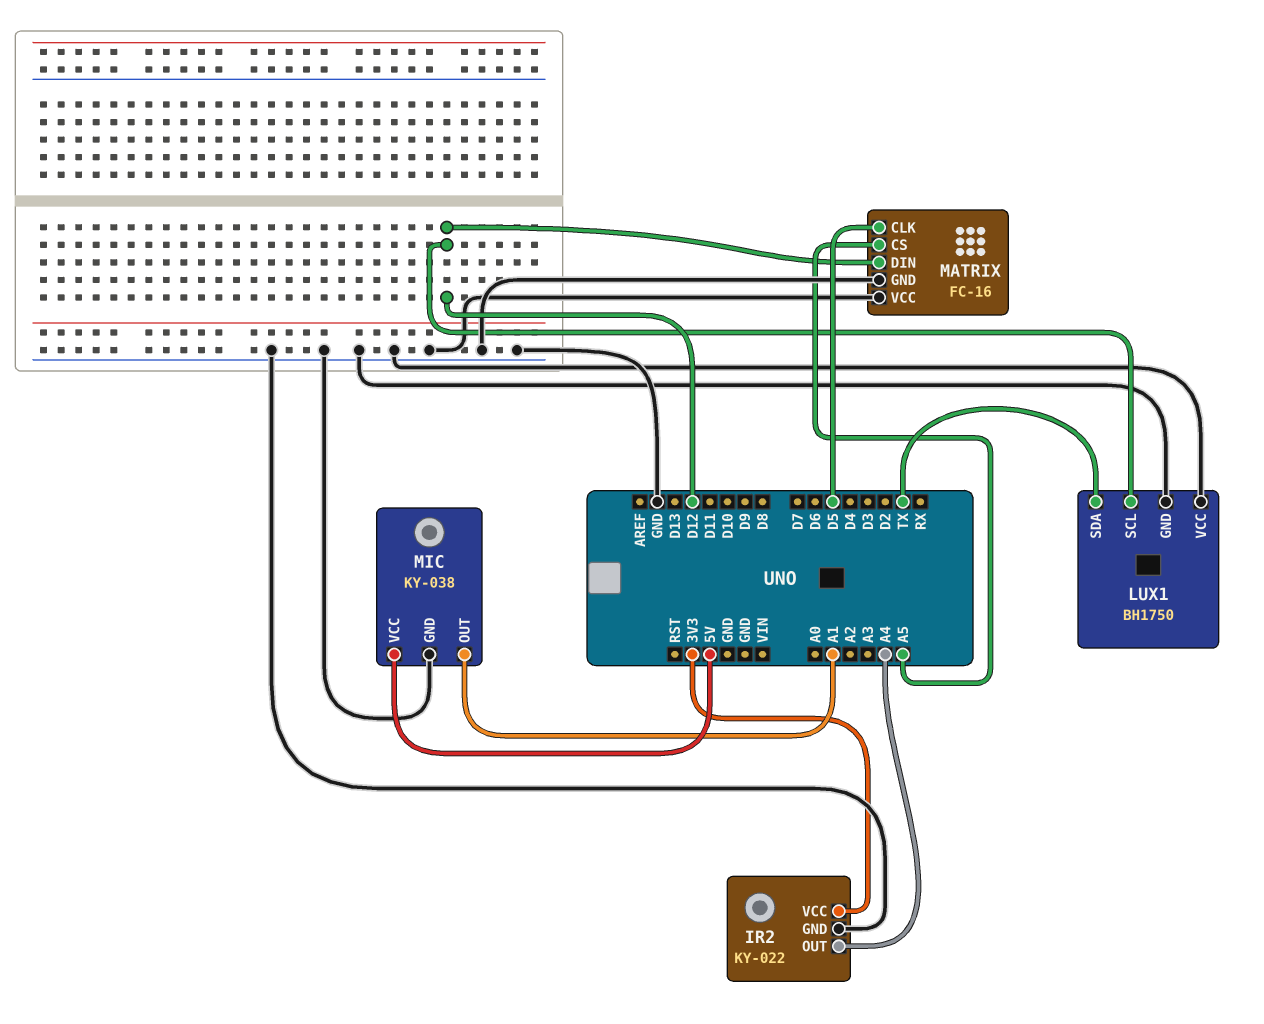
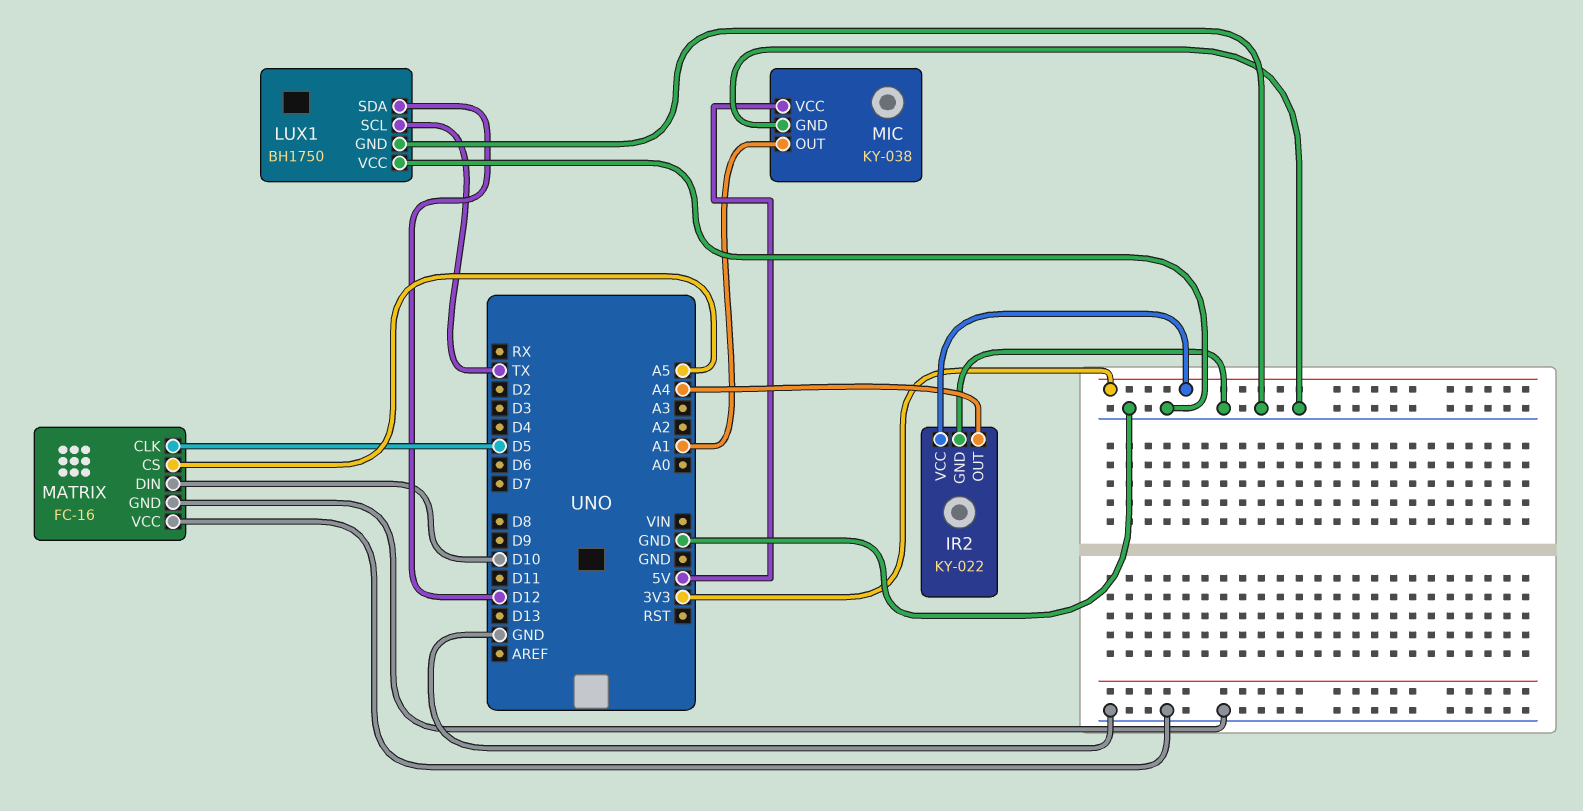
LUX1 pin SCL: D12 -> TX
LUX1 pin SDA: TX -> D12
MATRIX pin DIN: D12 -> D10

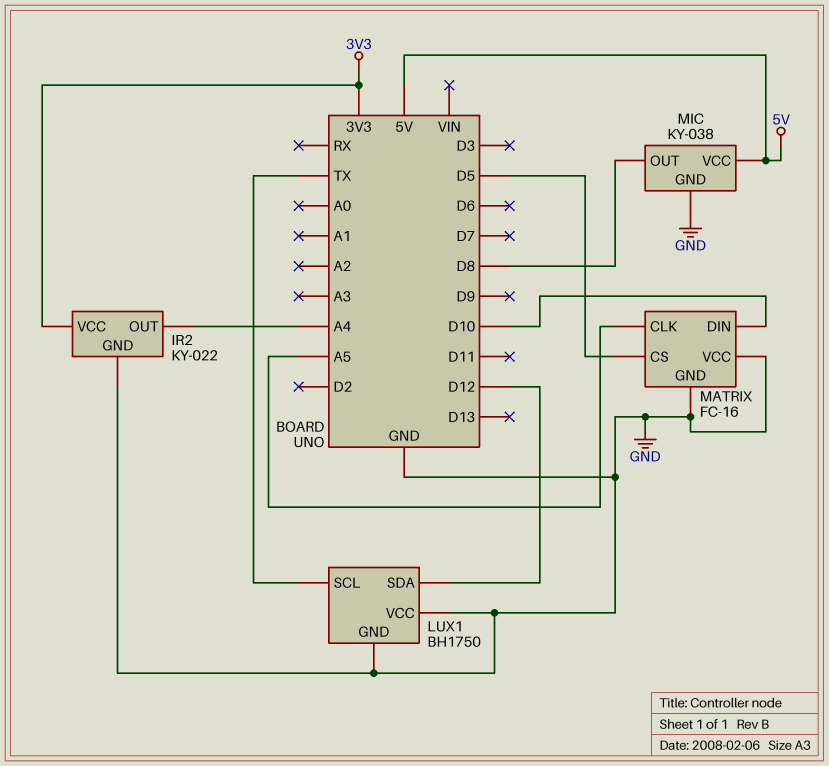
MATRIX pin CLK: D5 -> A5
MATRIX pin CS: A5 -> D5
MIC pin OUT: A1 -> D8

